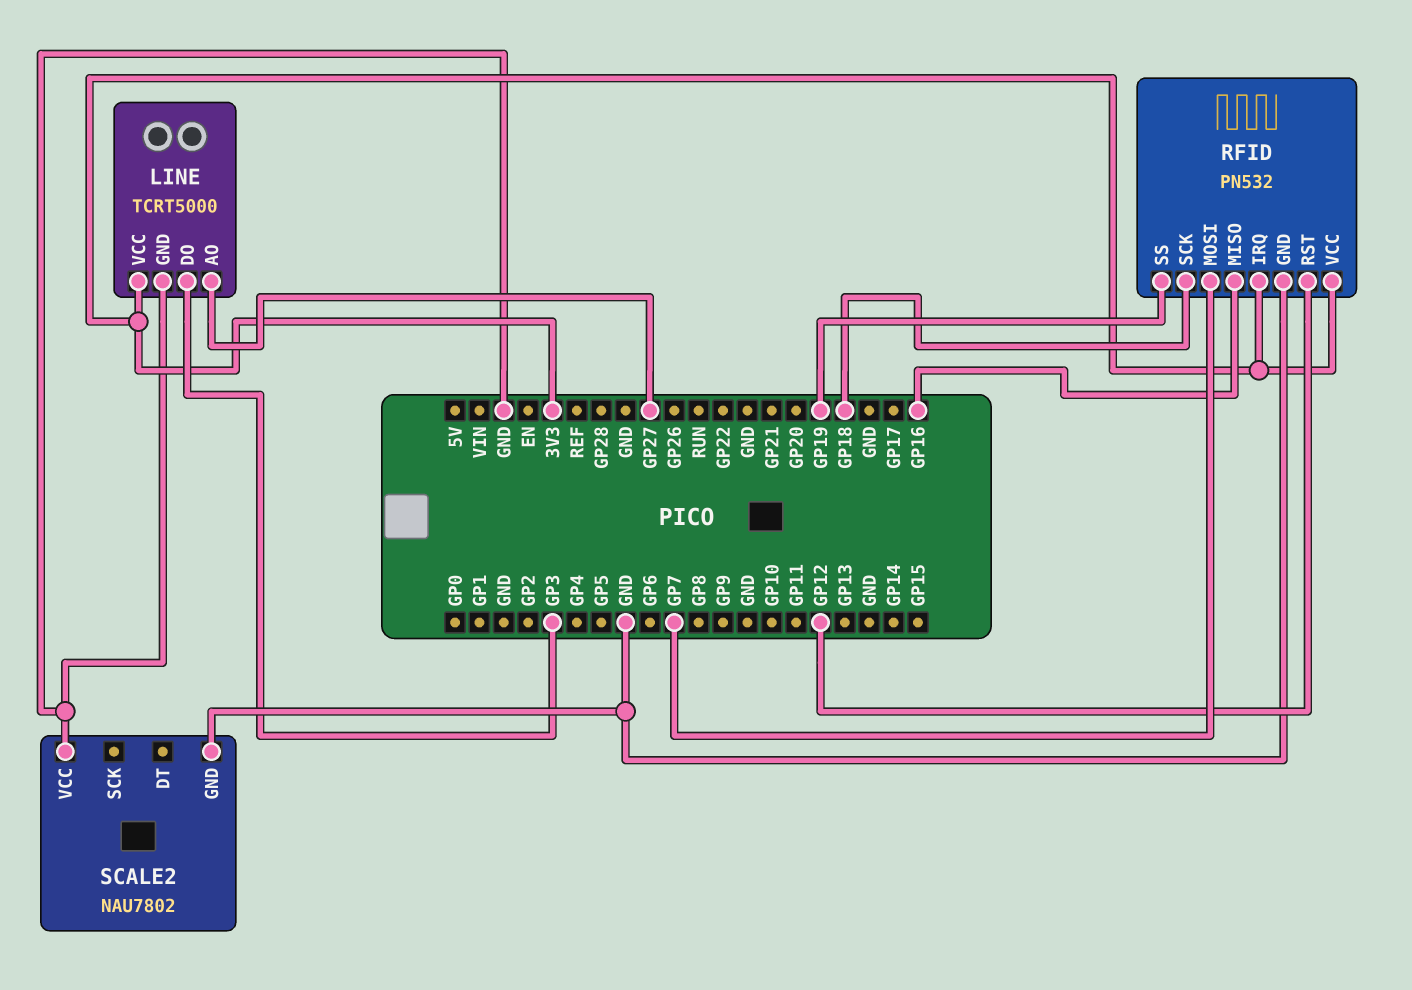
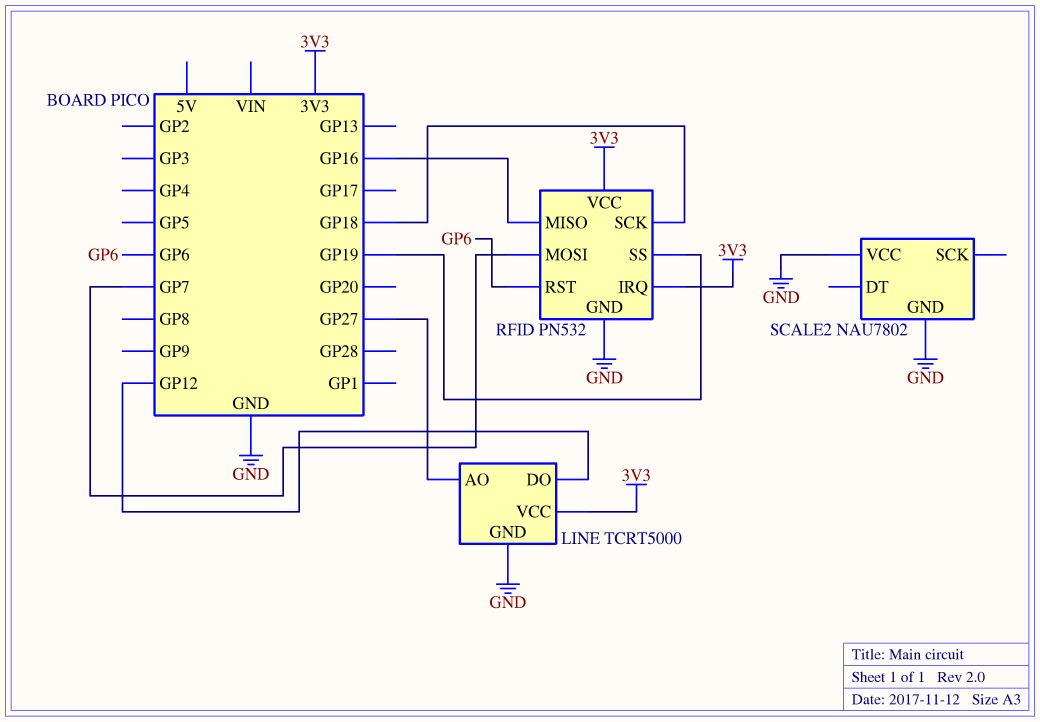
LINE pin DO: GP3 -> GP12
RFID pin RST: GP12 -> GP6

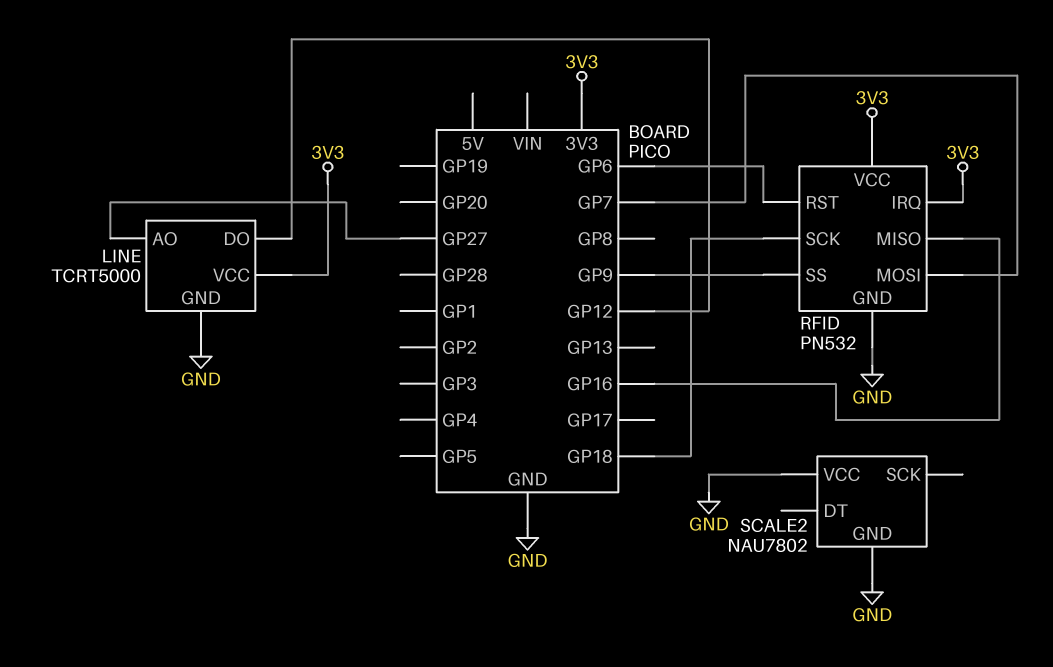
RFID pin SS: GP19 -> GP9

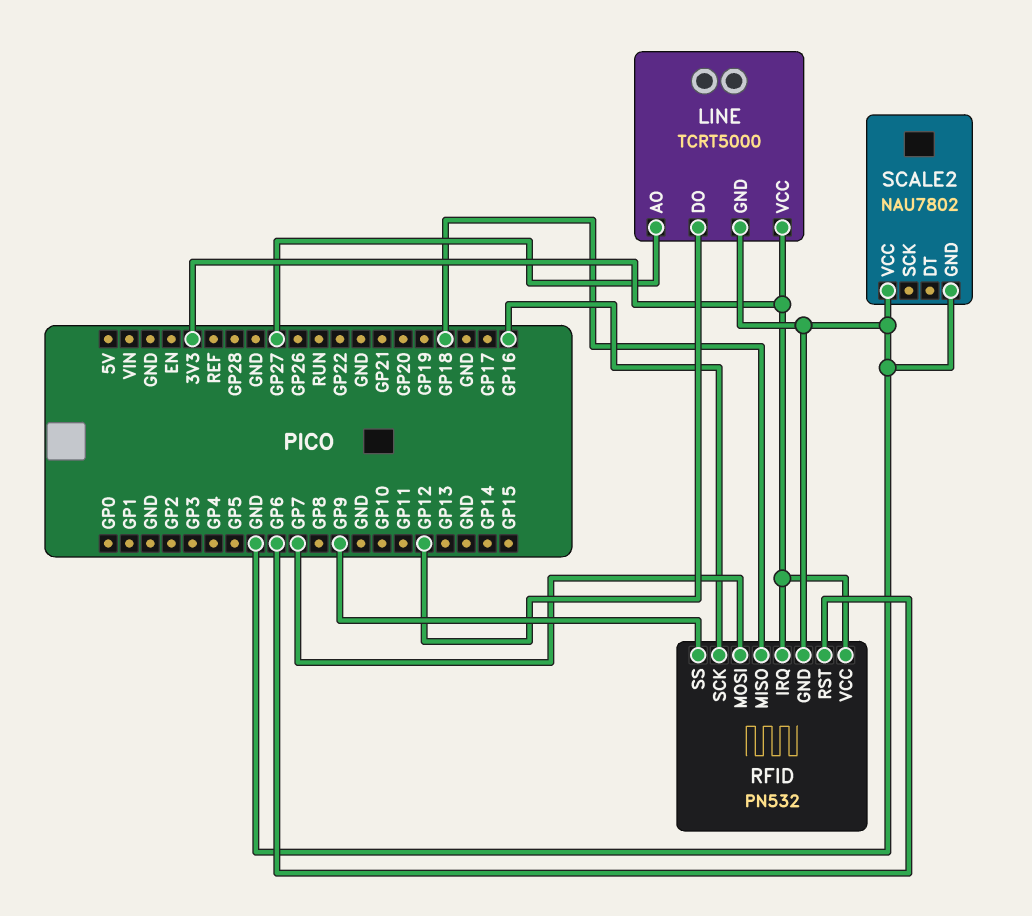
RFID pin MISO: GP16 -> GP18
RFID pin SCK: GP18 -> GP16

